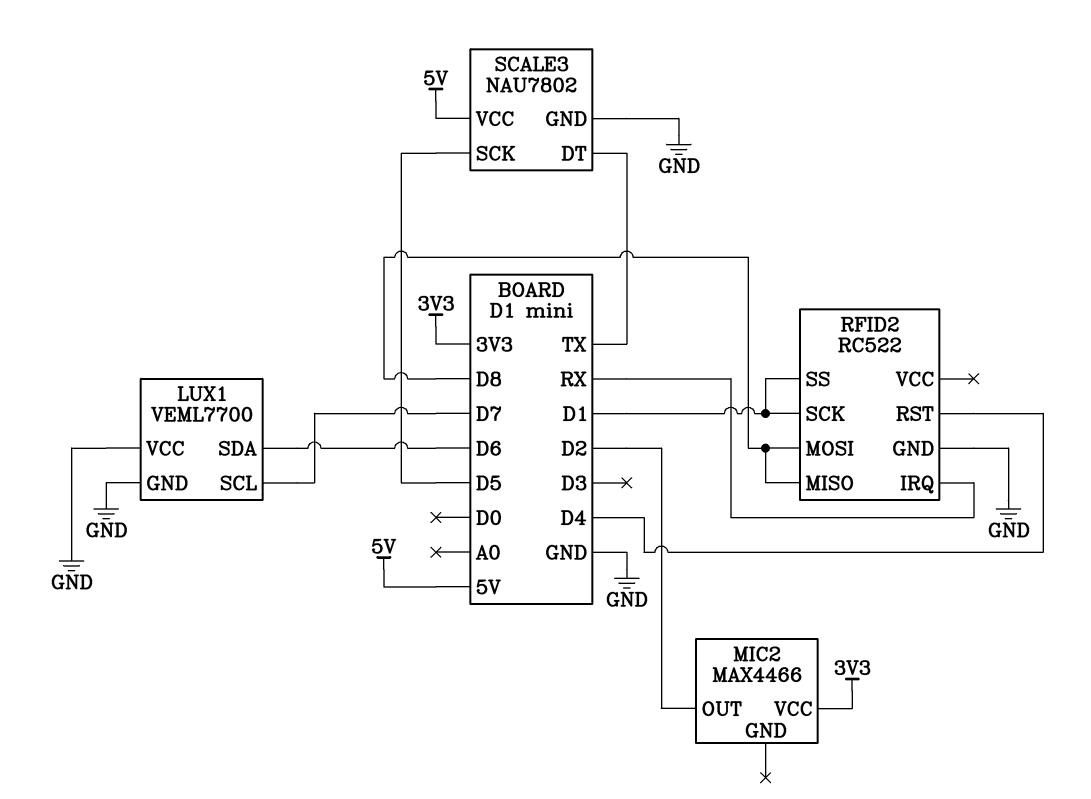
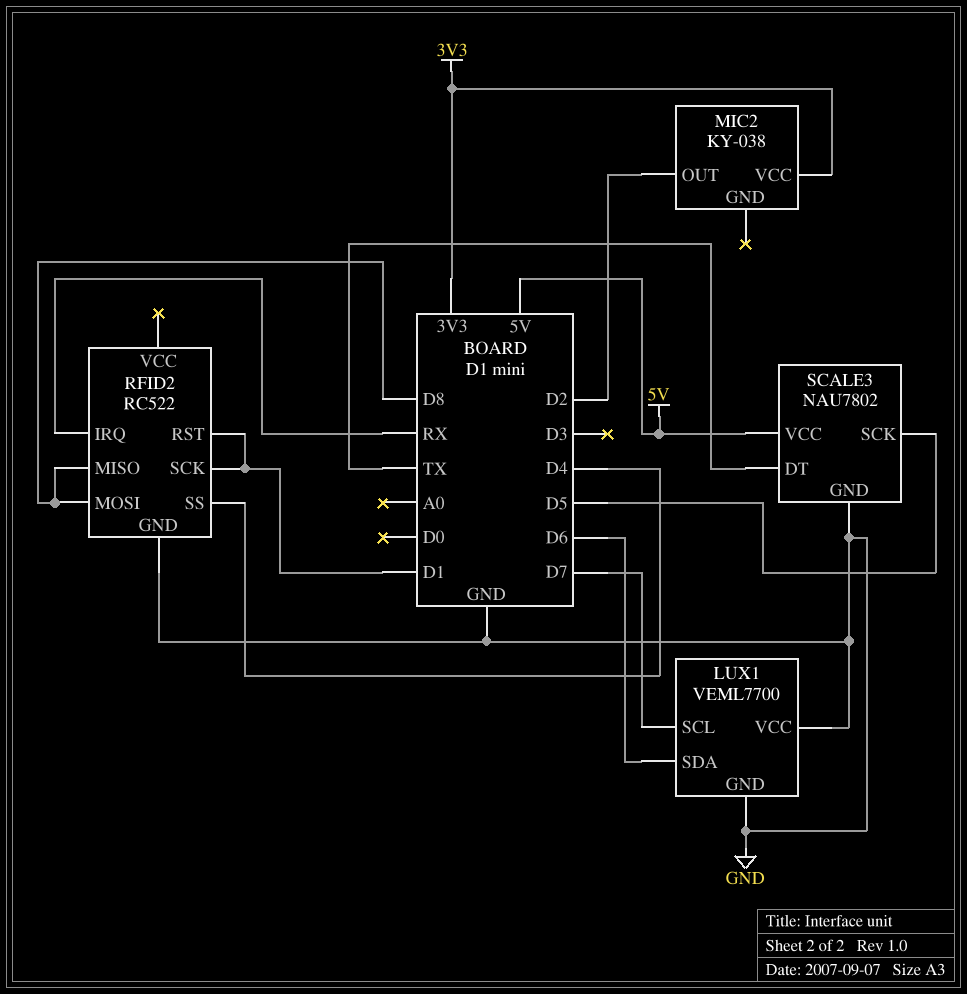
MIC2: MAX4466 -> KY-038
RFID2 pin RST: D4 -> D1
RFID2 pin SS: D1 -> D4

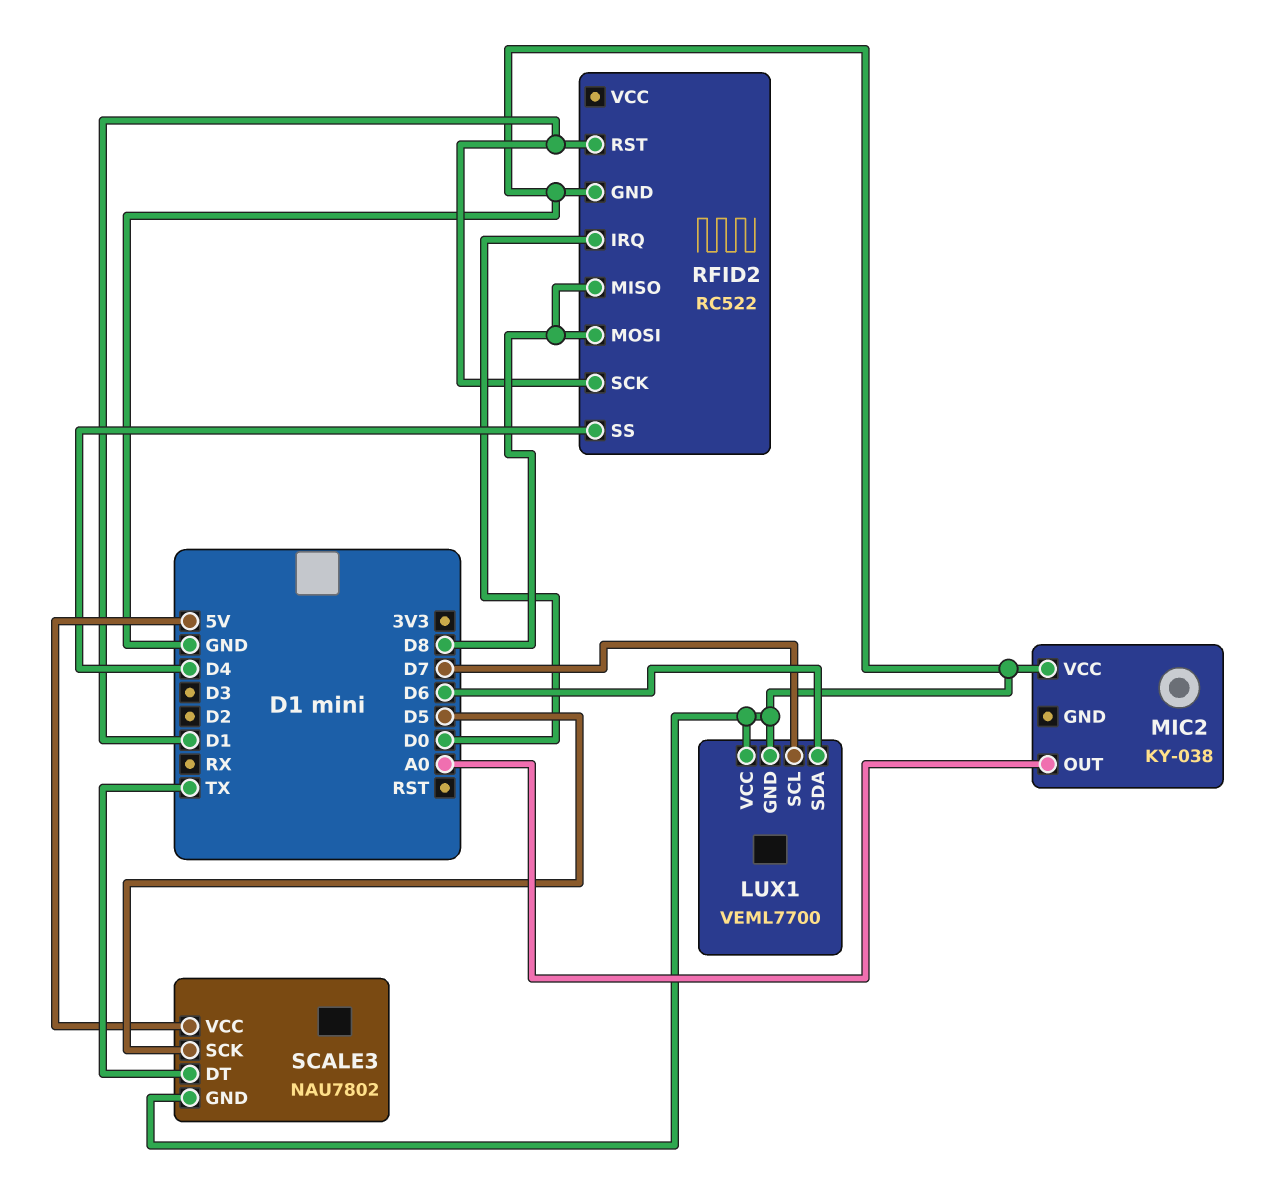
MIC2 pin OUT: D2 -> A0
MIC2 pin VCC: 3V3 -> GND
RFID2 pin IRQ: RX -> D0

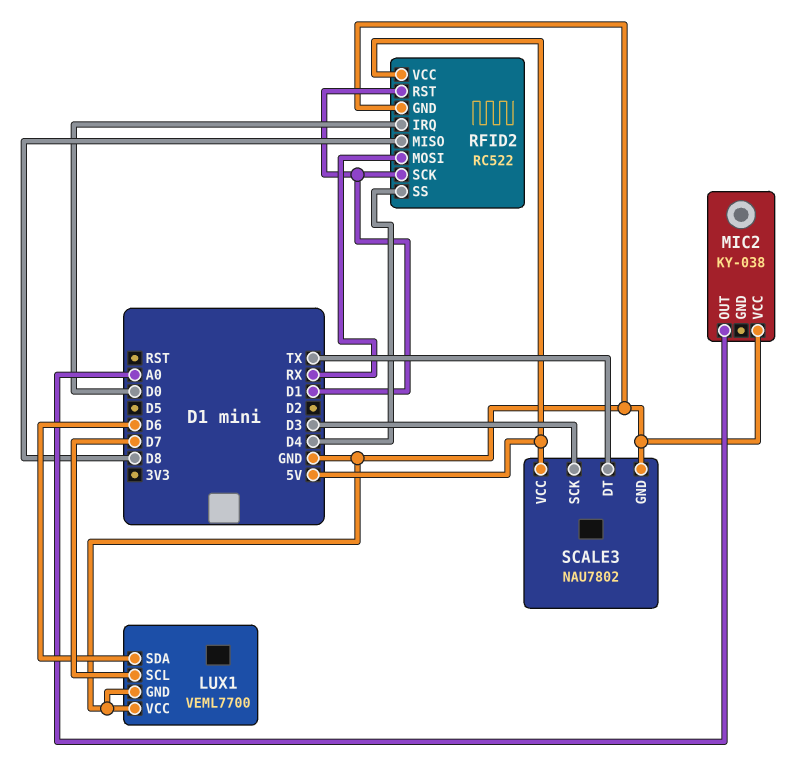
RFID2 pin MOSI: D8 -> RX
RFID2 pin VCC: none -> 5V
SCALE3 pin SCK: D5 -> D3

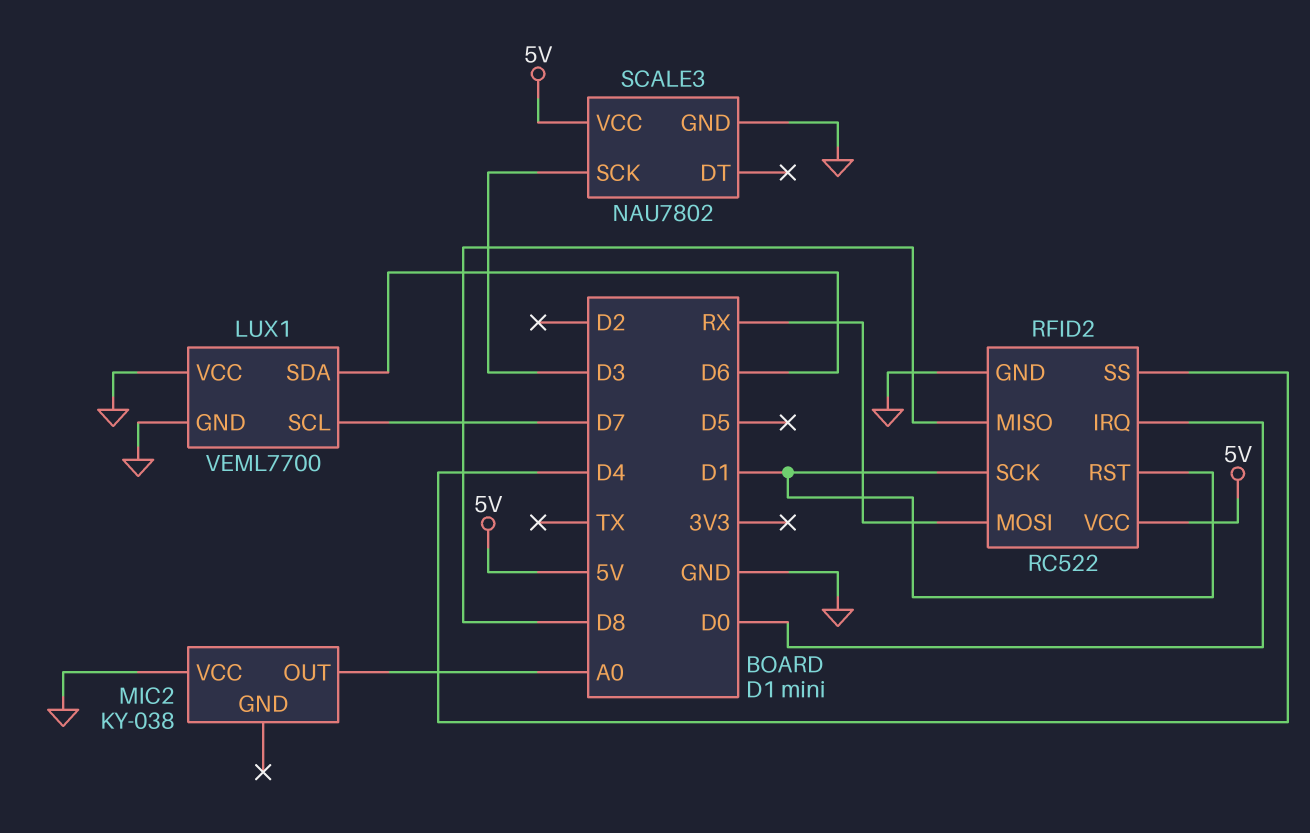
SCALE3 pin DT: TX -> none

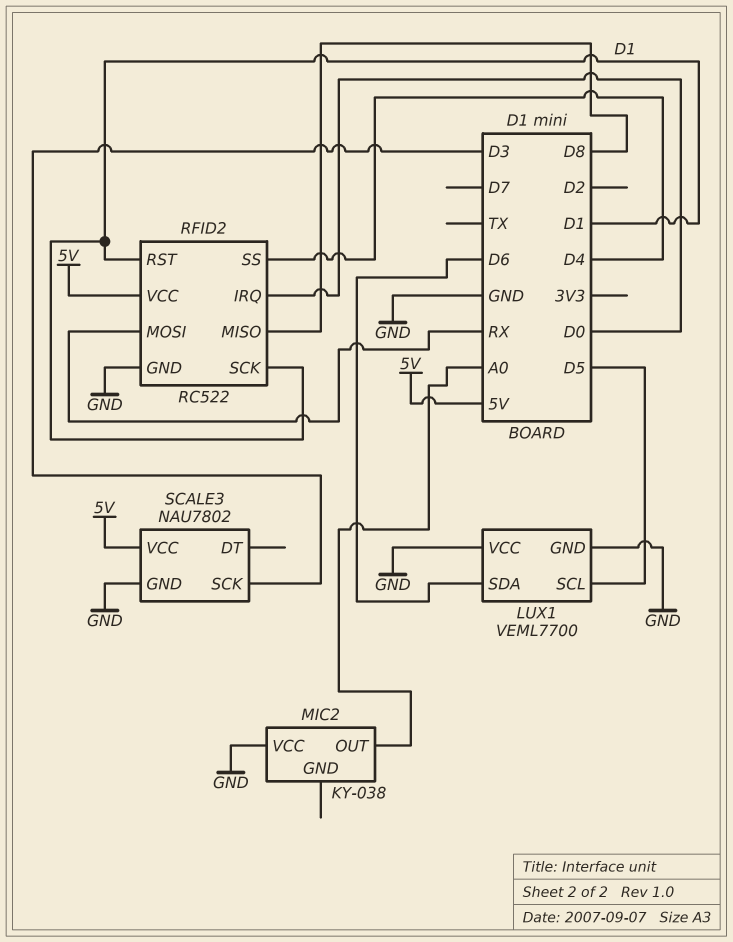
LUX1 pin SCL: D7 -> D5

